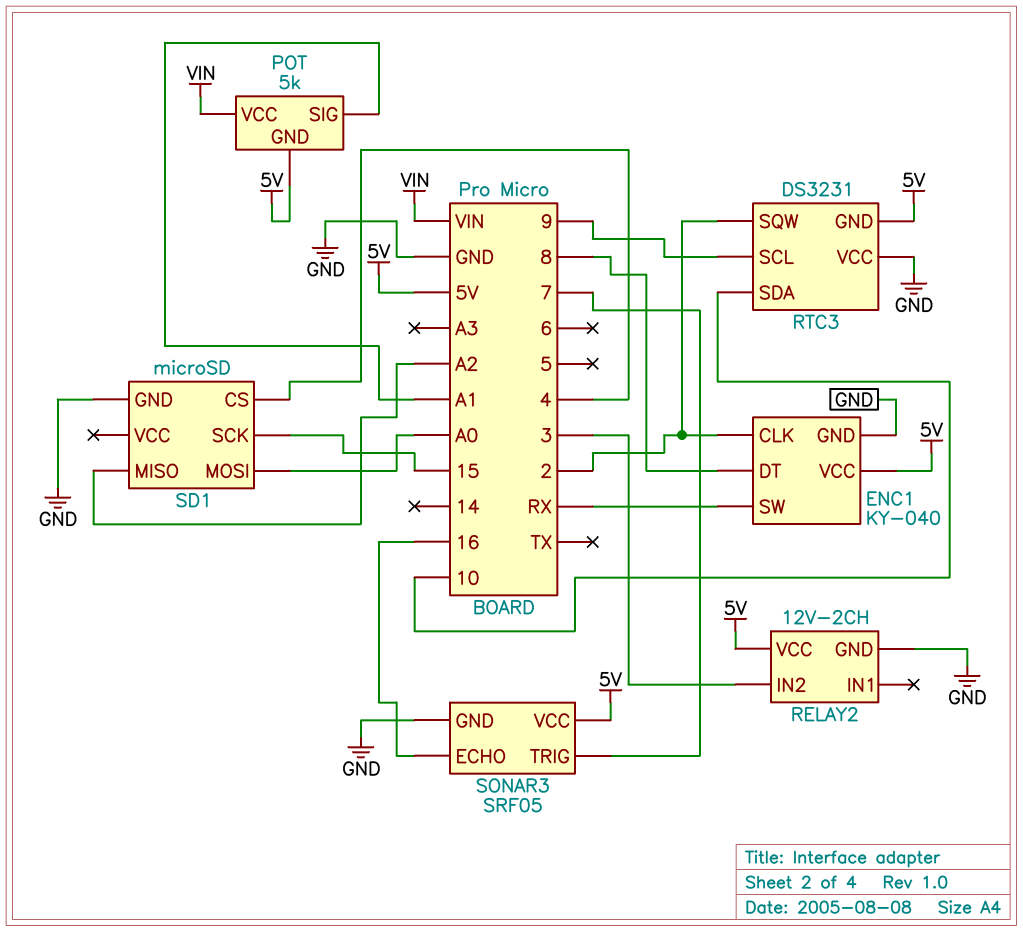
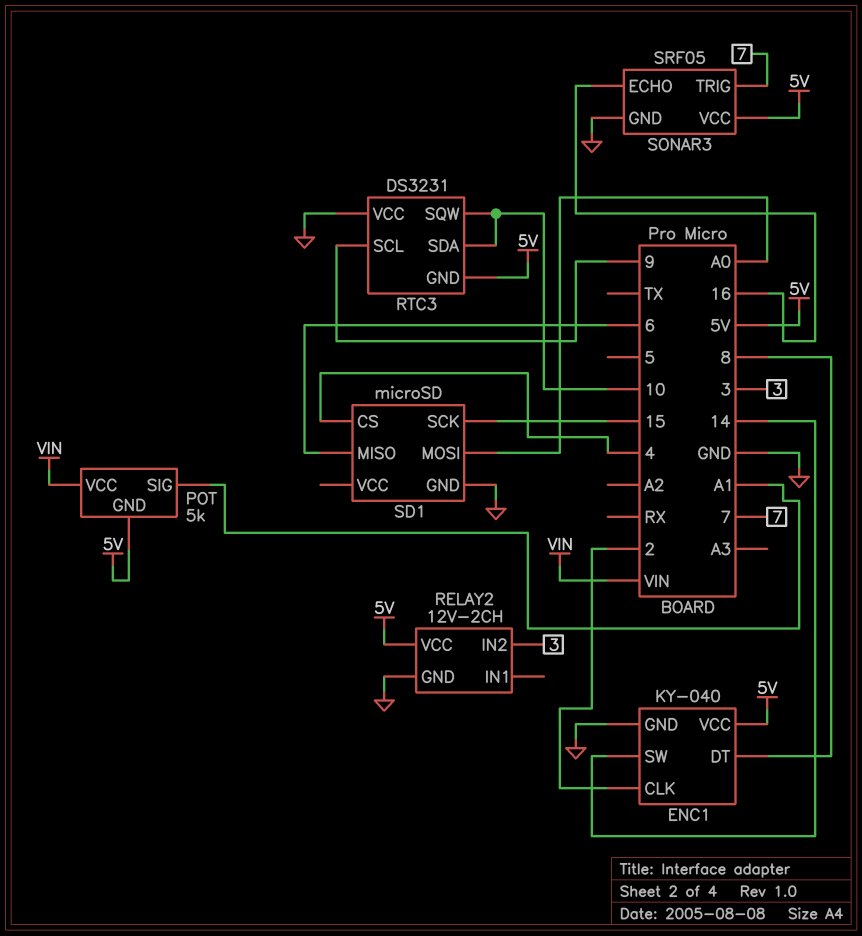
ENC1 pin SW: RX -> 14
RTC3 pin SQW: 2 -> 10
SD1 pin MISO: A2 -> 6

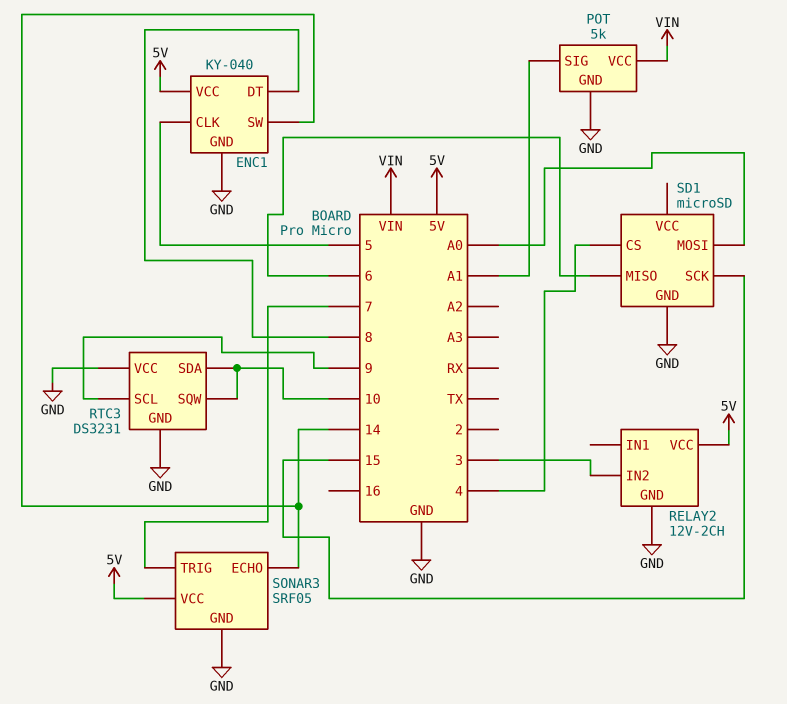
ENC1 pin CLK: 2 -> 5
POT pin GND: 5V -> GND
RTC3 pin GND: 5V -> GND
SONAR3 pin ECHO: 16 -> 14

